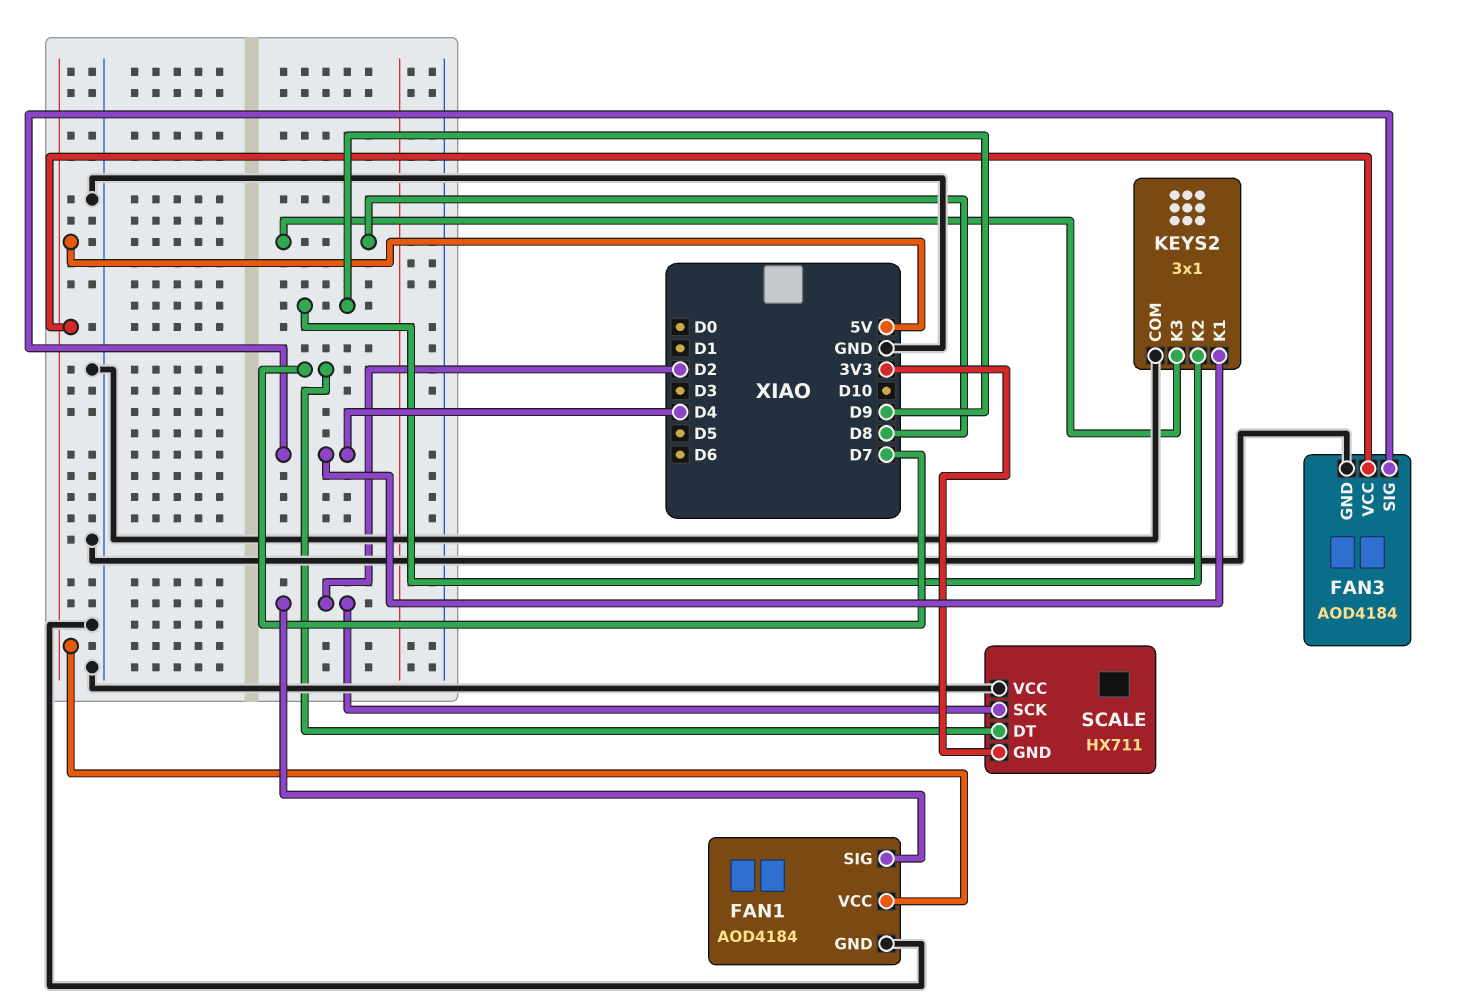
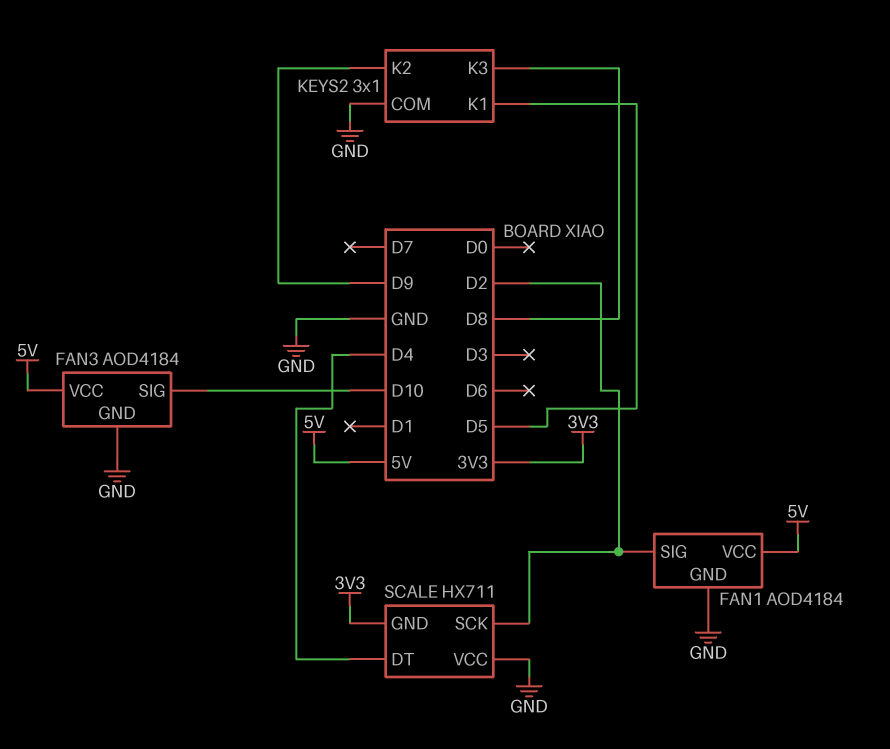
FAN3 pin SIG: D4 -> D10
KEYS2 pin K1: D4 -> D5
SCALE pin DT: D7 -> D4

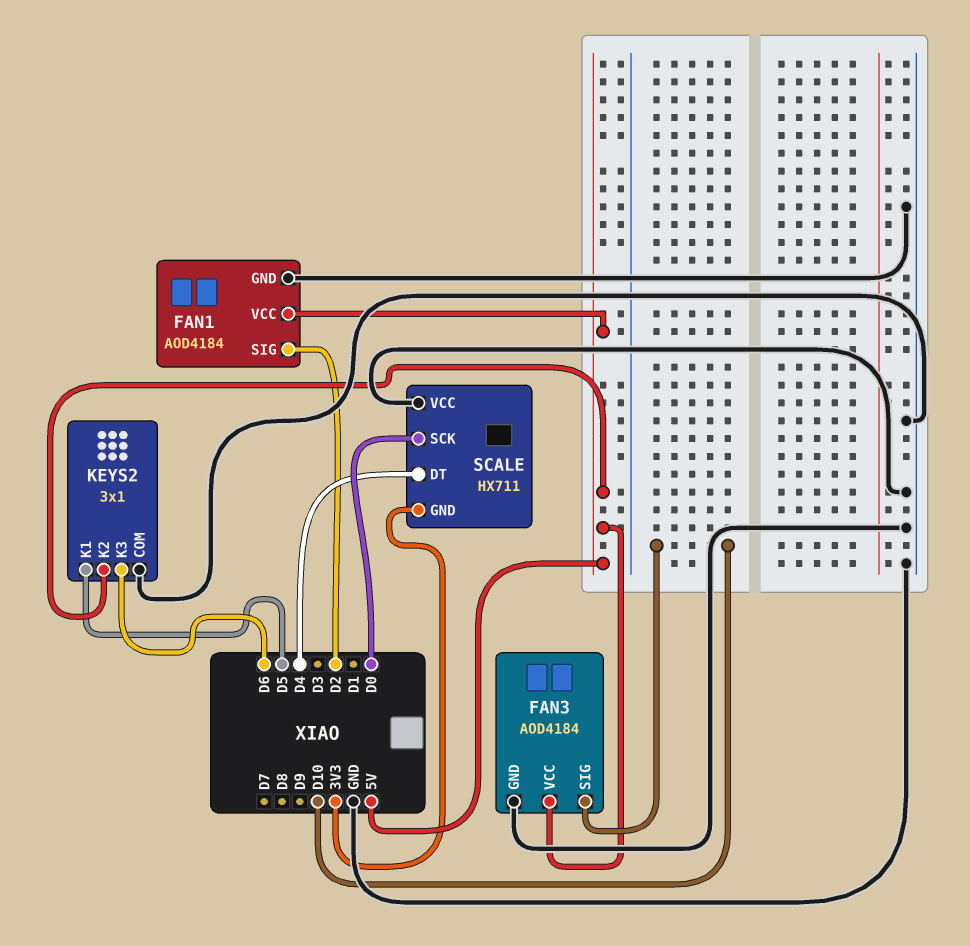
KEYS2 pin K2: D9 -> 5V
KEYS2 pin K3: D8 -> D6
SCALE pin SCK: D2 -> D0

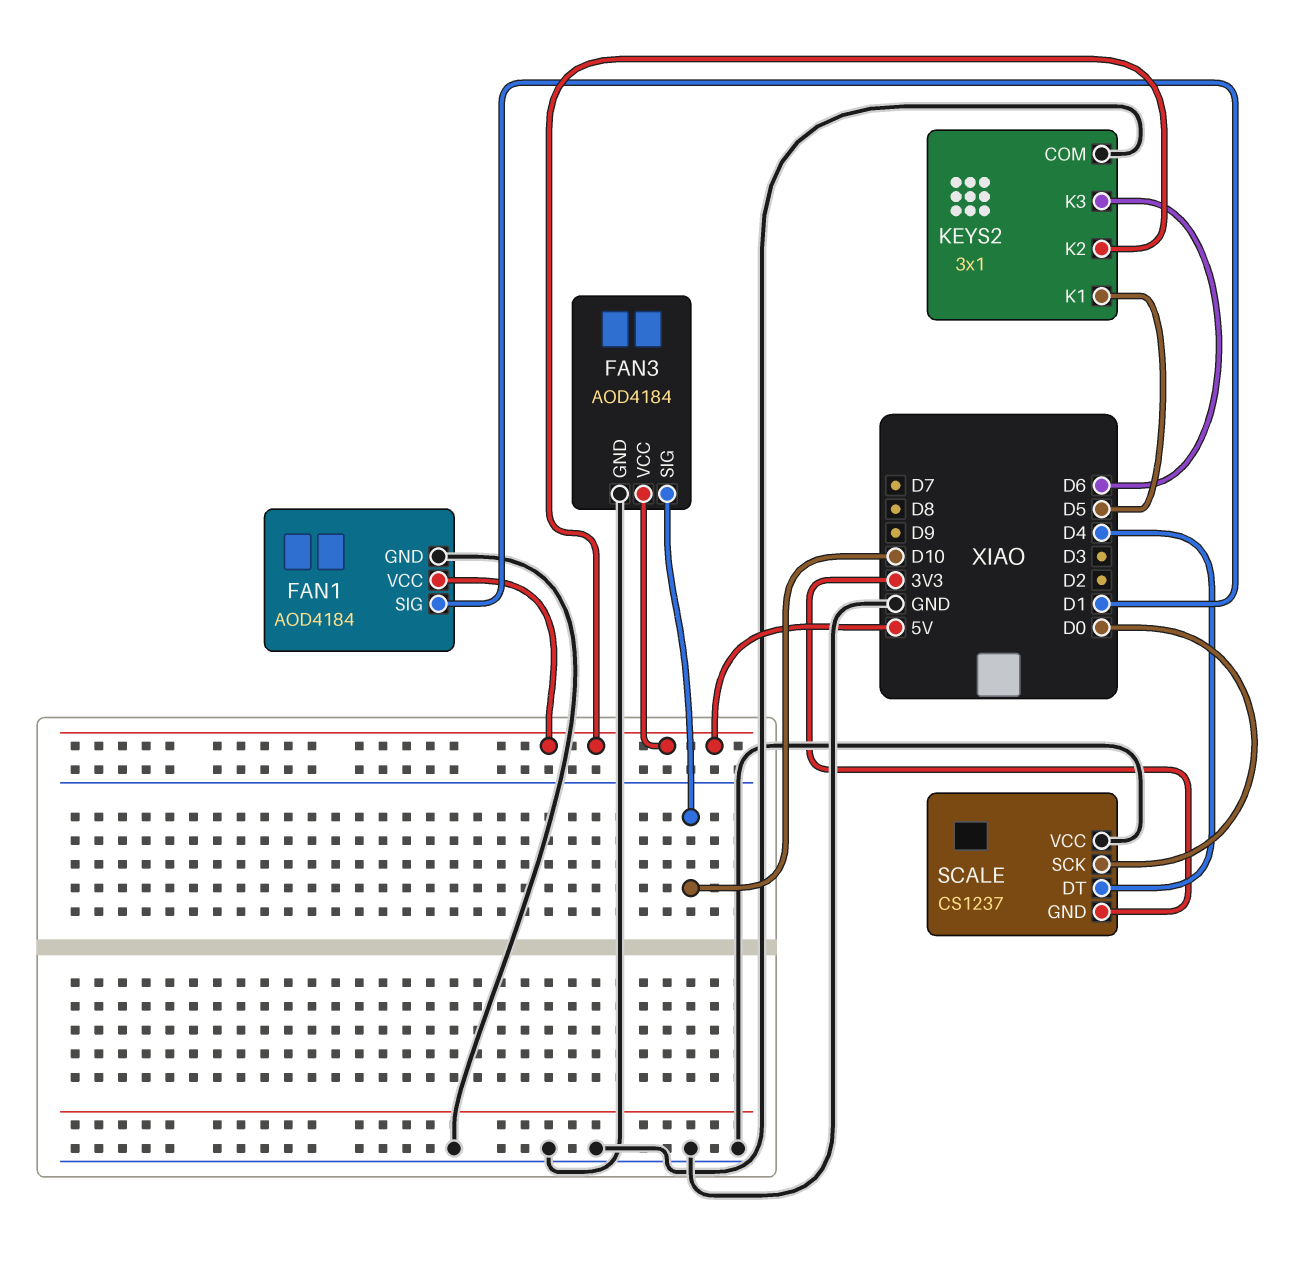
FAN1 pin SIG: D2 -> D1
SCALE: HX711 -> CS1237

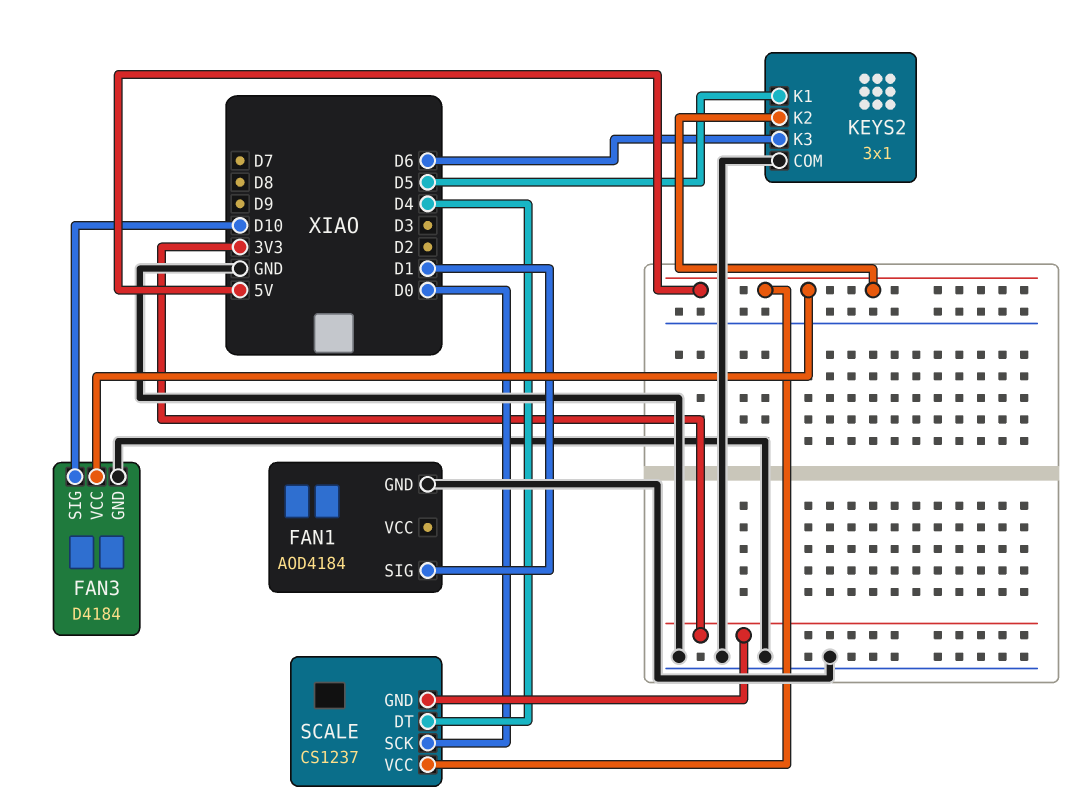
FAN1 pin VCC: 5V -> none
FAN3: AOD4184 -> D4184
SCALE pin VCC: GND -> 5V

